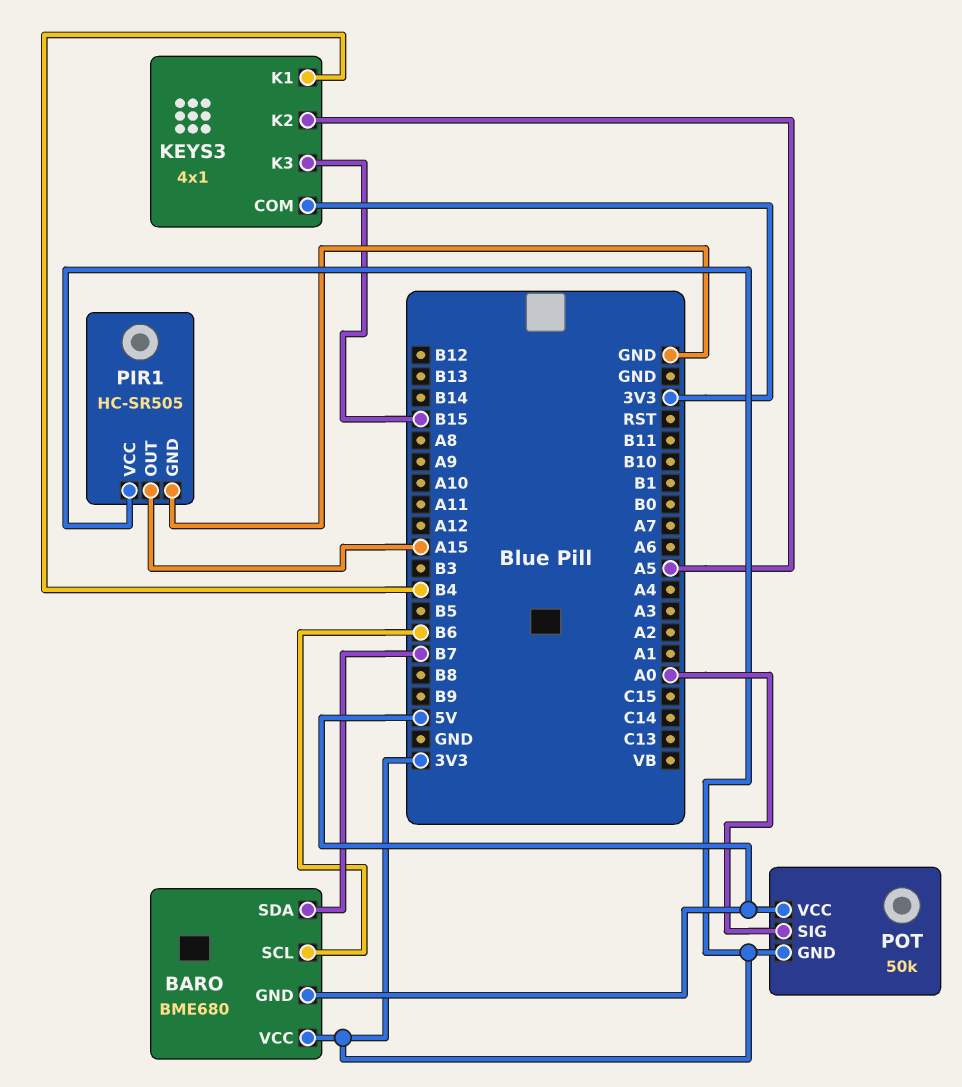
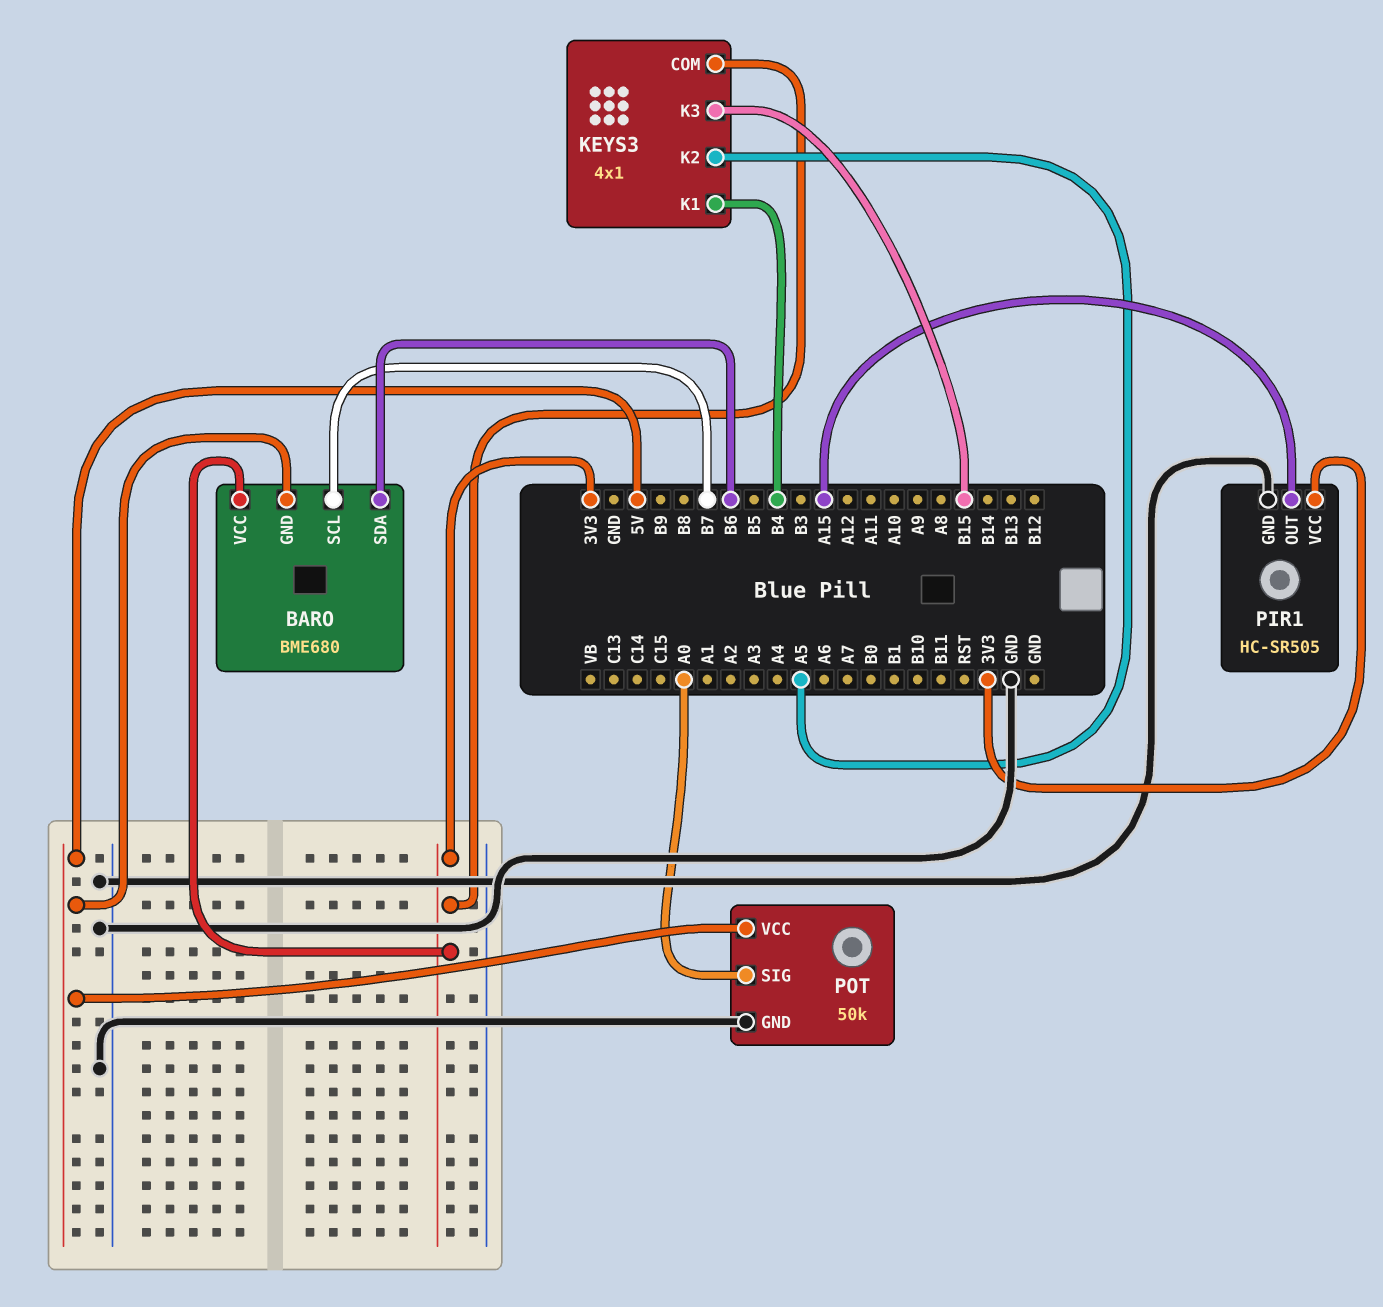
BARO pin SCL: B6 -> B7
BARO pin SDA: B7 -> B6
POT pin GND: 3V3 -> GND

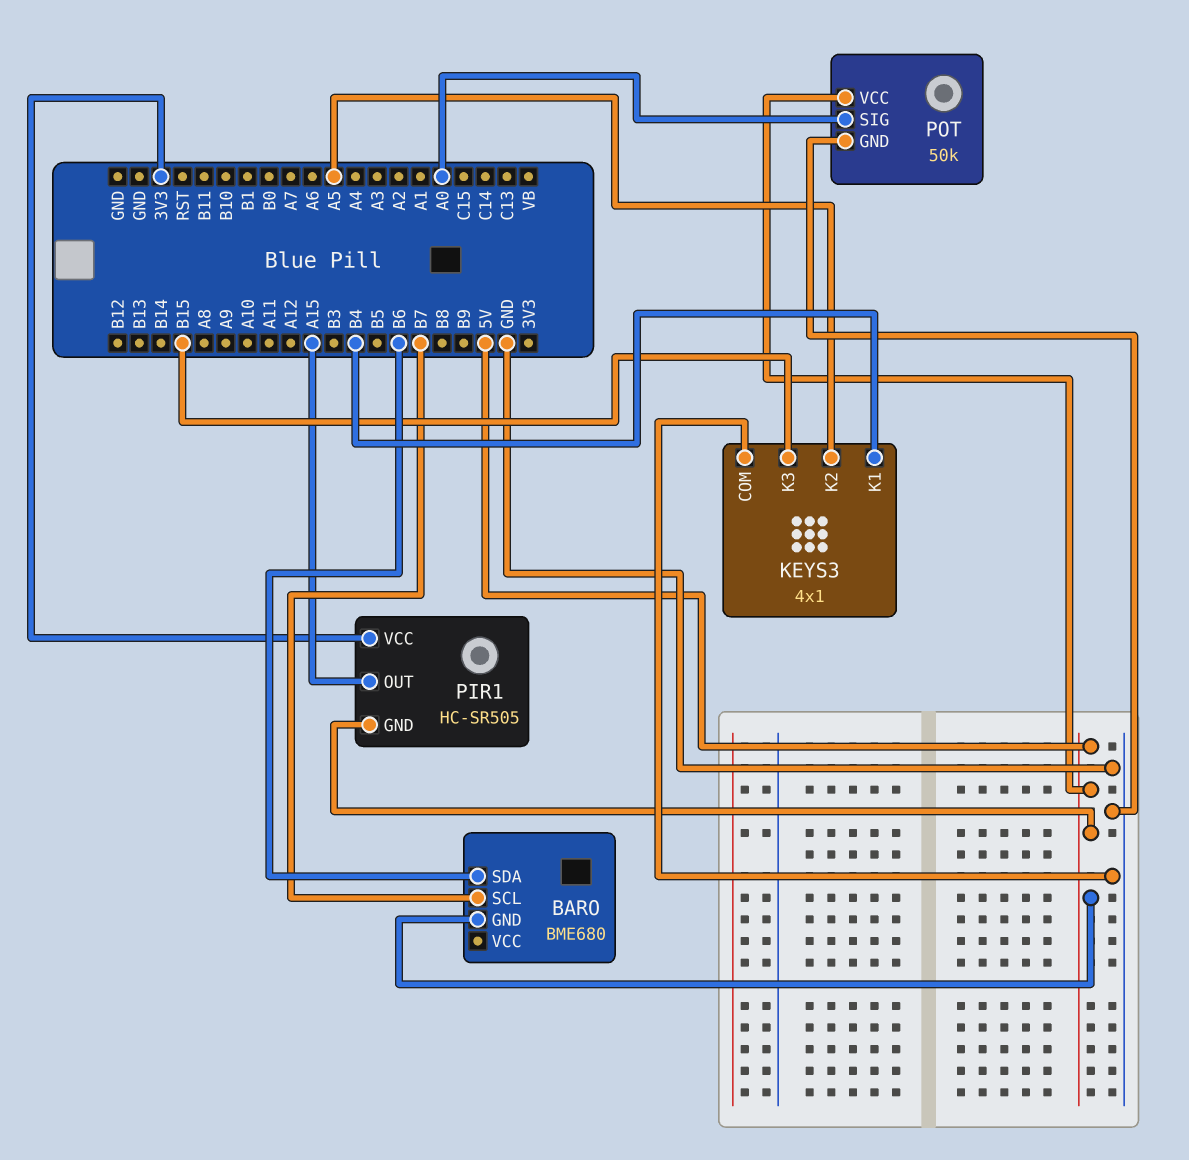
BARO pin VCC: 3V3 -> none
KEYS3 pin COM: 3V3 -> GND
PIR1 pin GND: GND -> 5V

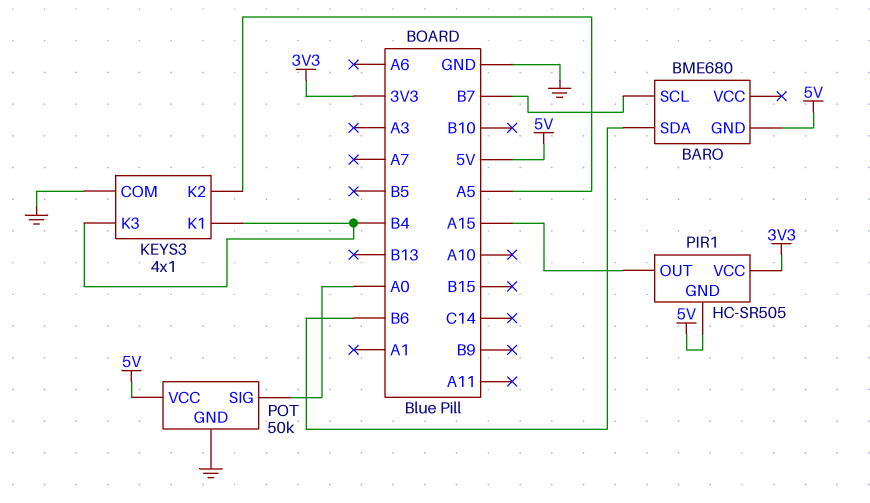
KEYS3 pin K3: B15 -> B4

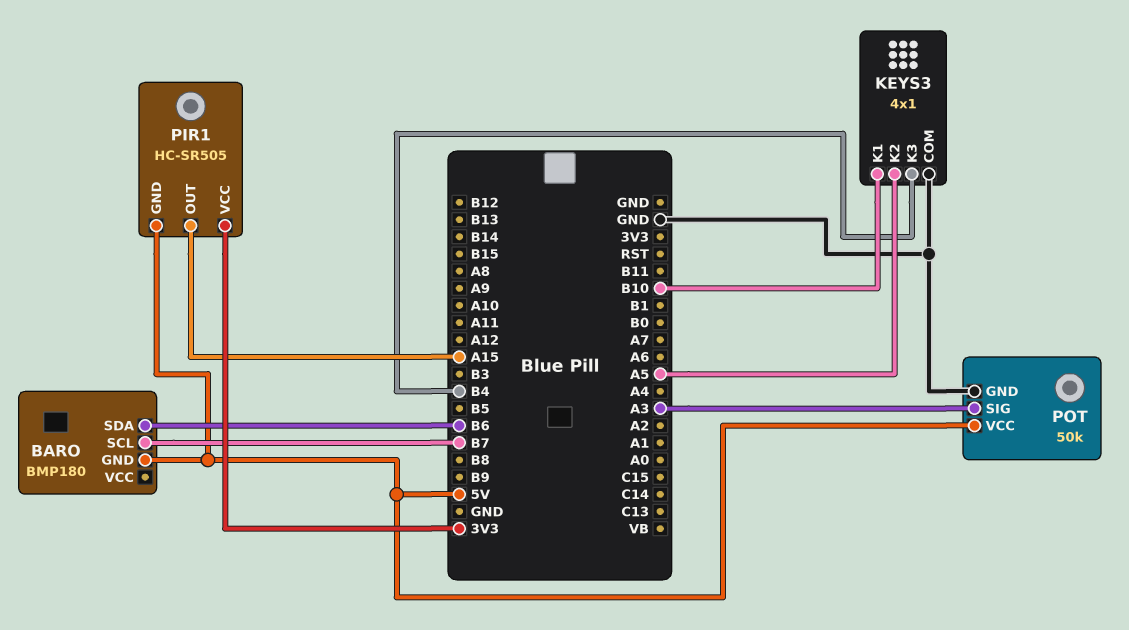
BARO: BME680 -> BMP180
KEYS3 pin K1: B4 -> B10
POT pin SIG: A0 -> A3

